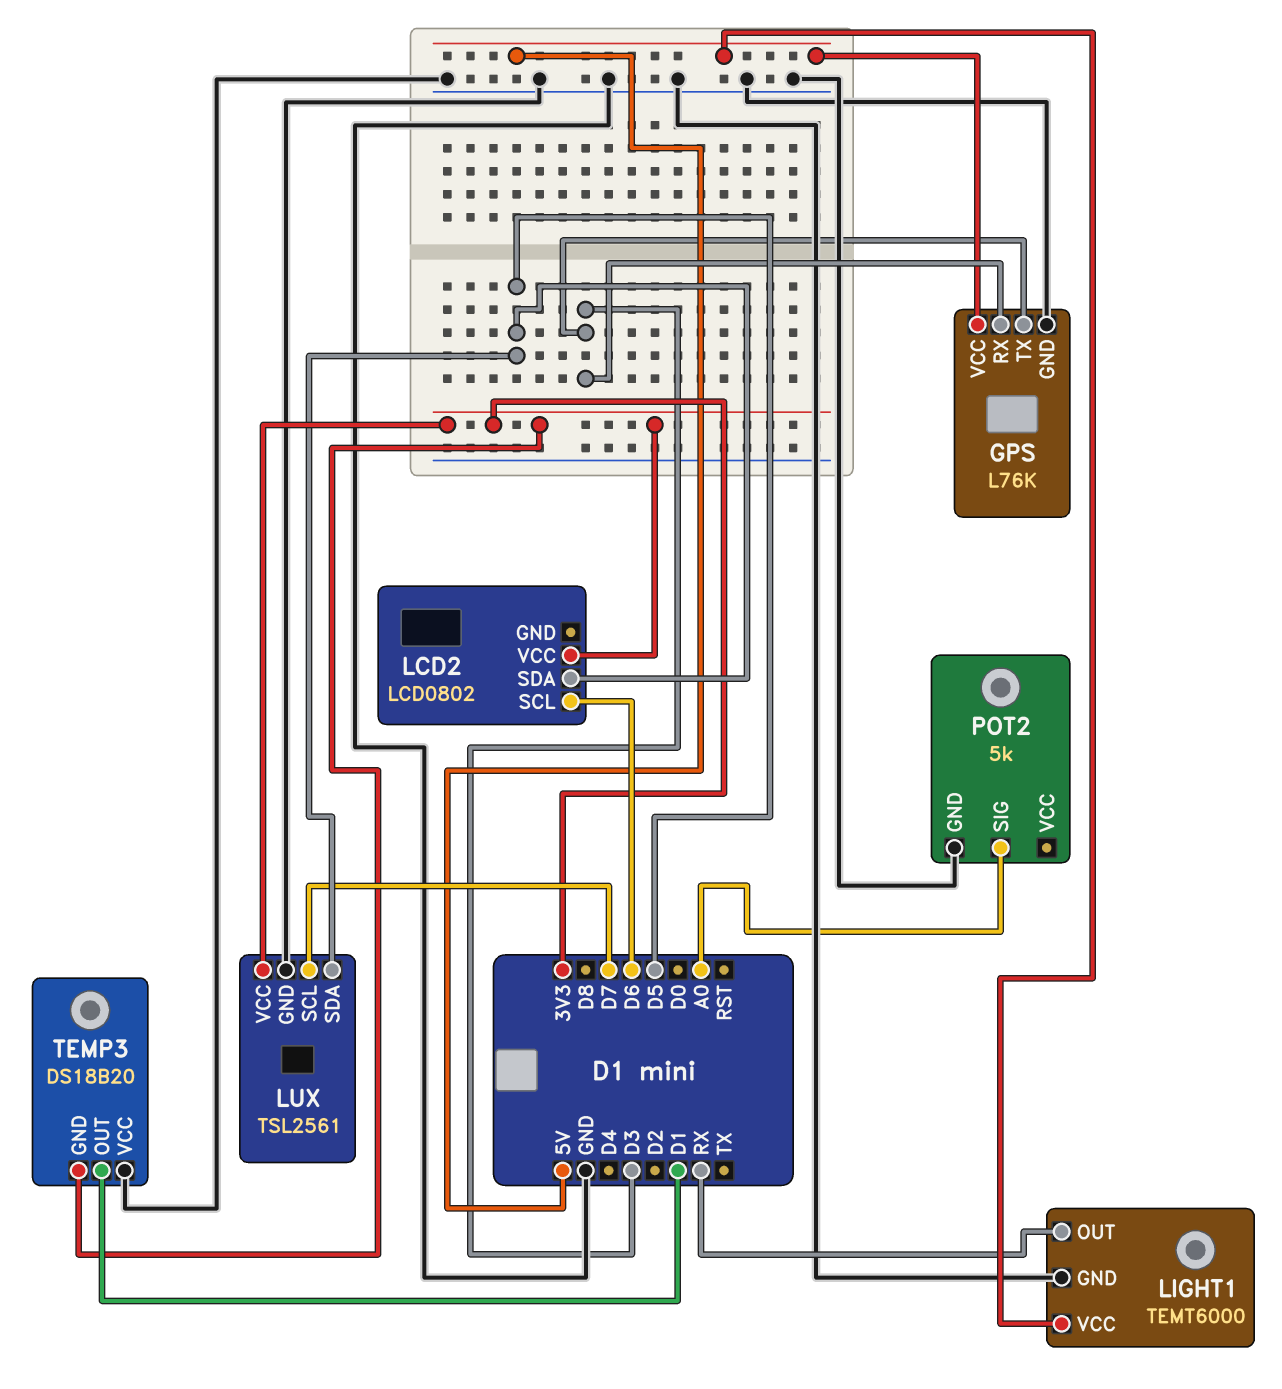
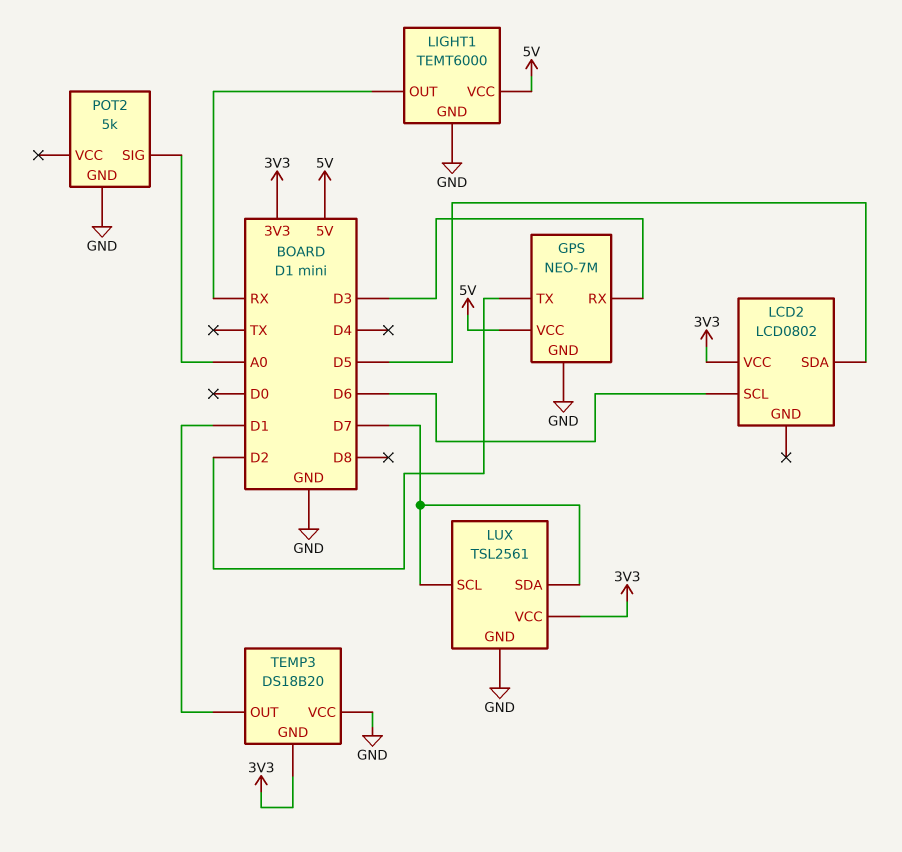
GPS: L76K -> NEO-7M
GPS pin TX: D3 -> D2
LUX pin SDA: D5 -> D7

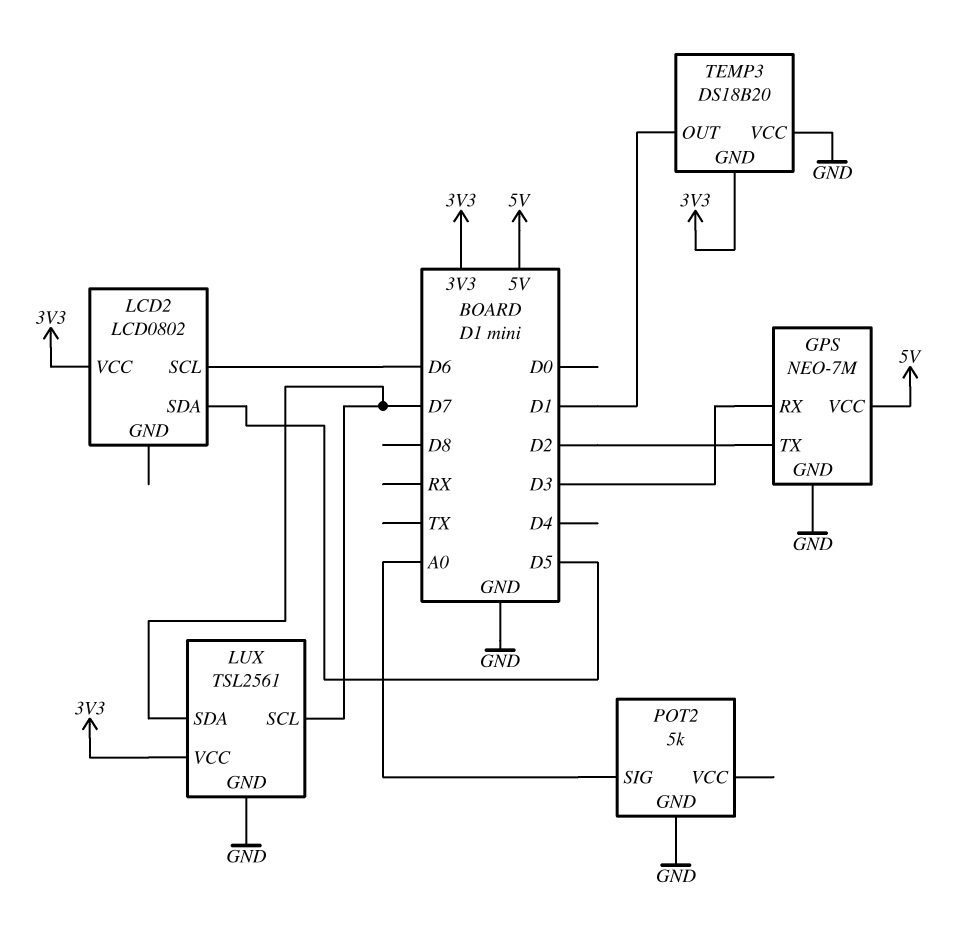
LIGHT1: TEMT6000 -> none
LIGHT1 pin GND: GND -> none
LIGHT1 pin OUT: RX -> none
LIGHT1 pin VCC: 5V -> none

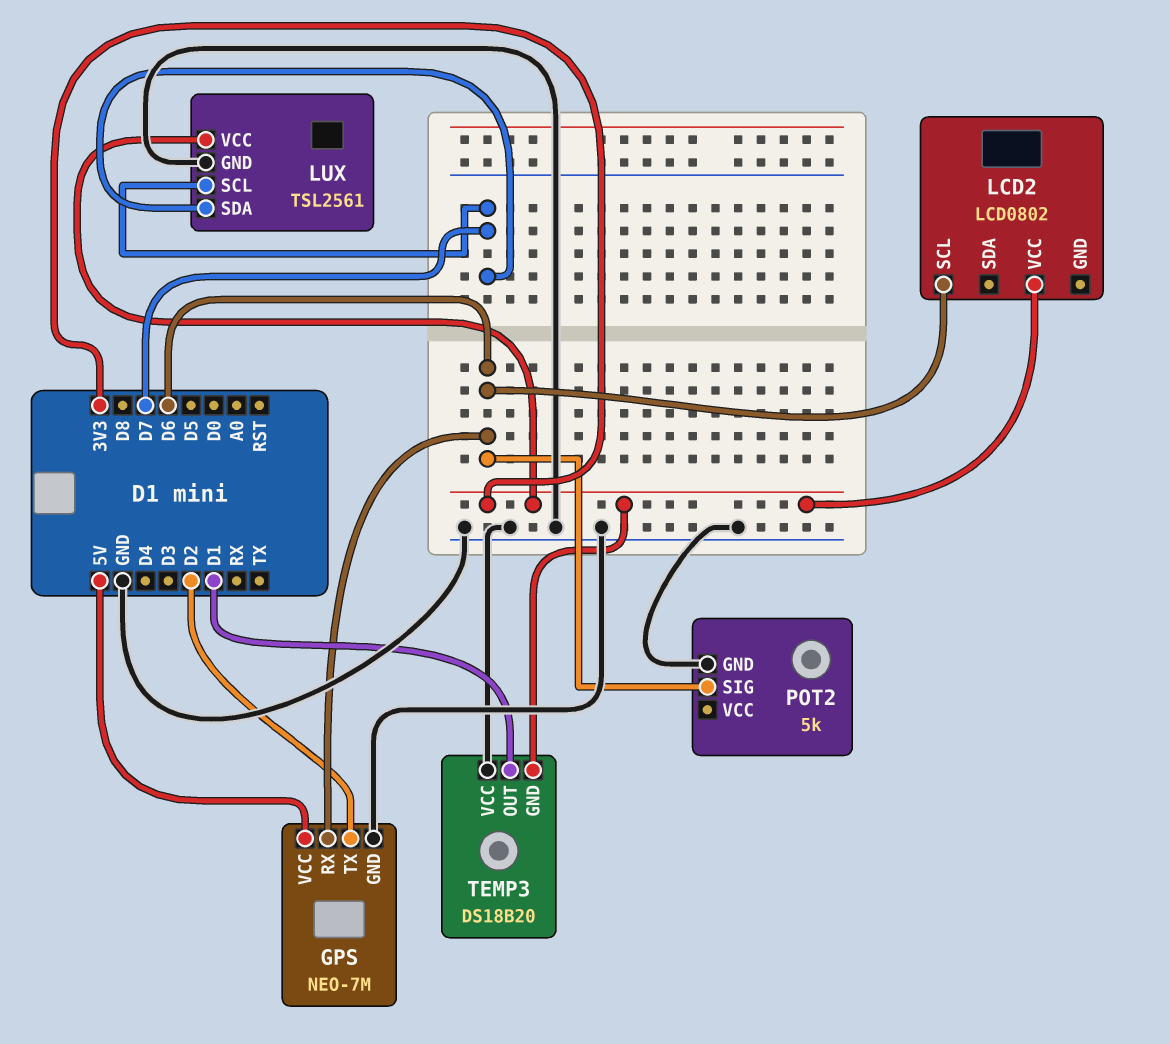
GPS pin RX: D3 -> D6
LCD2 pin SDA: D5 -> none
POT2 pin SIG: A0 -> D6

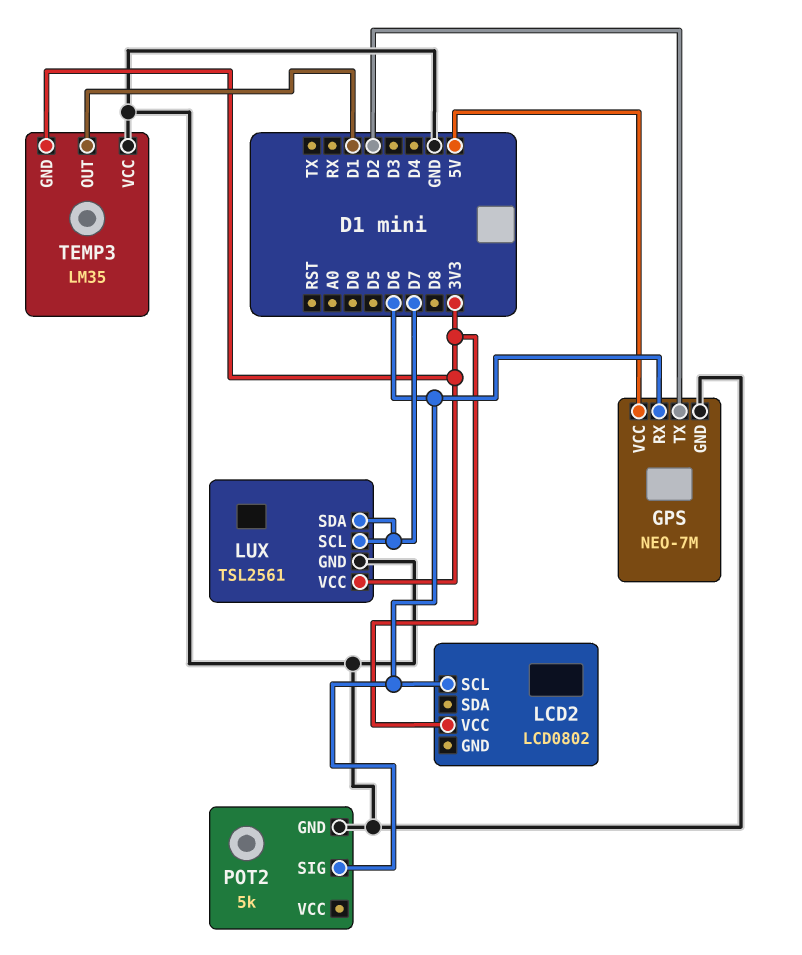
TEMP3: DS18B20 -> LM35

